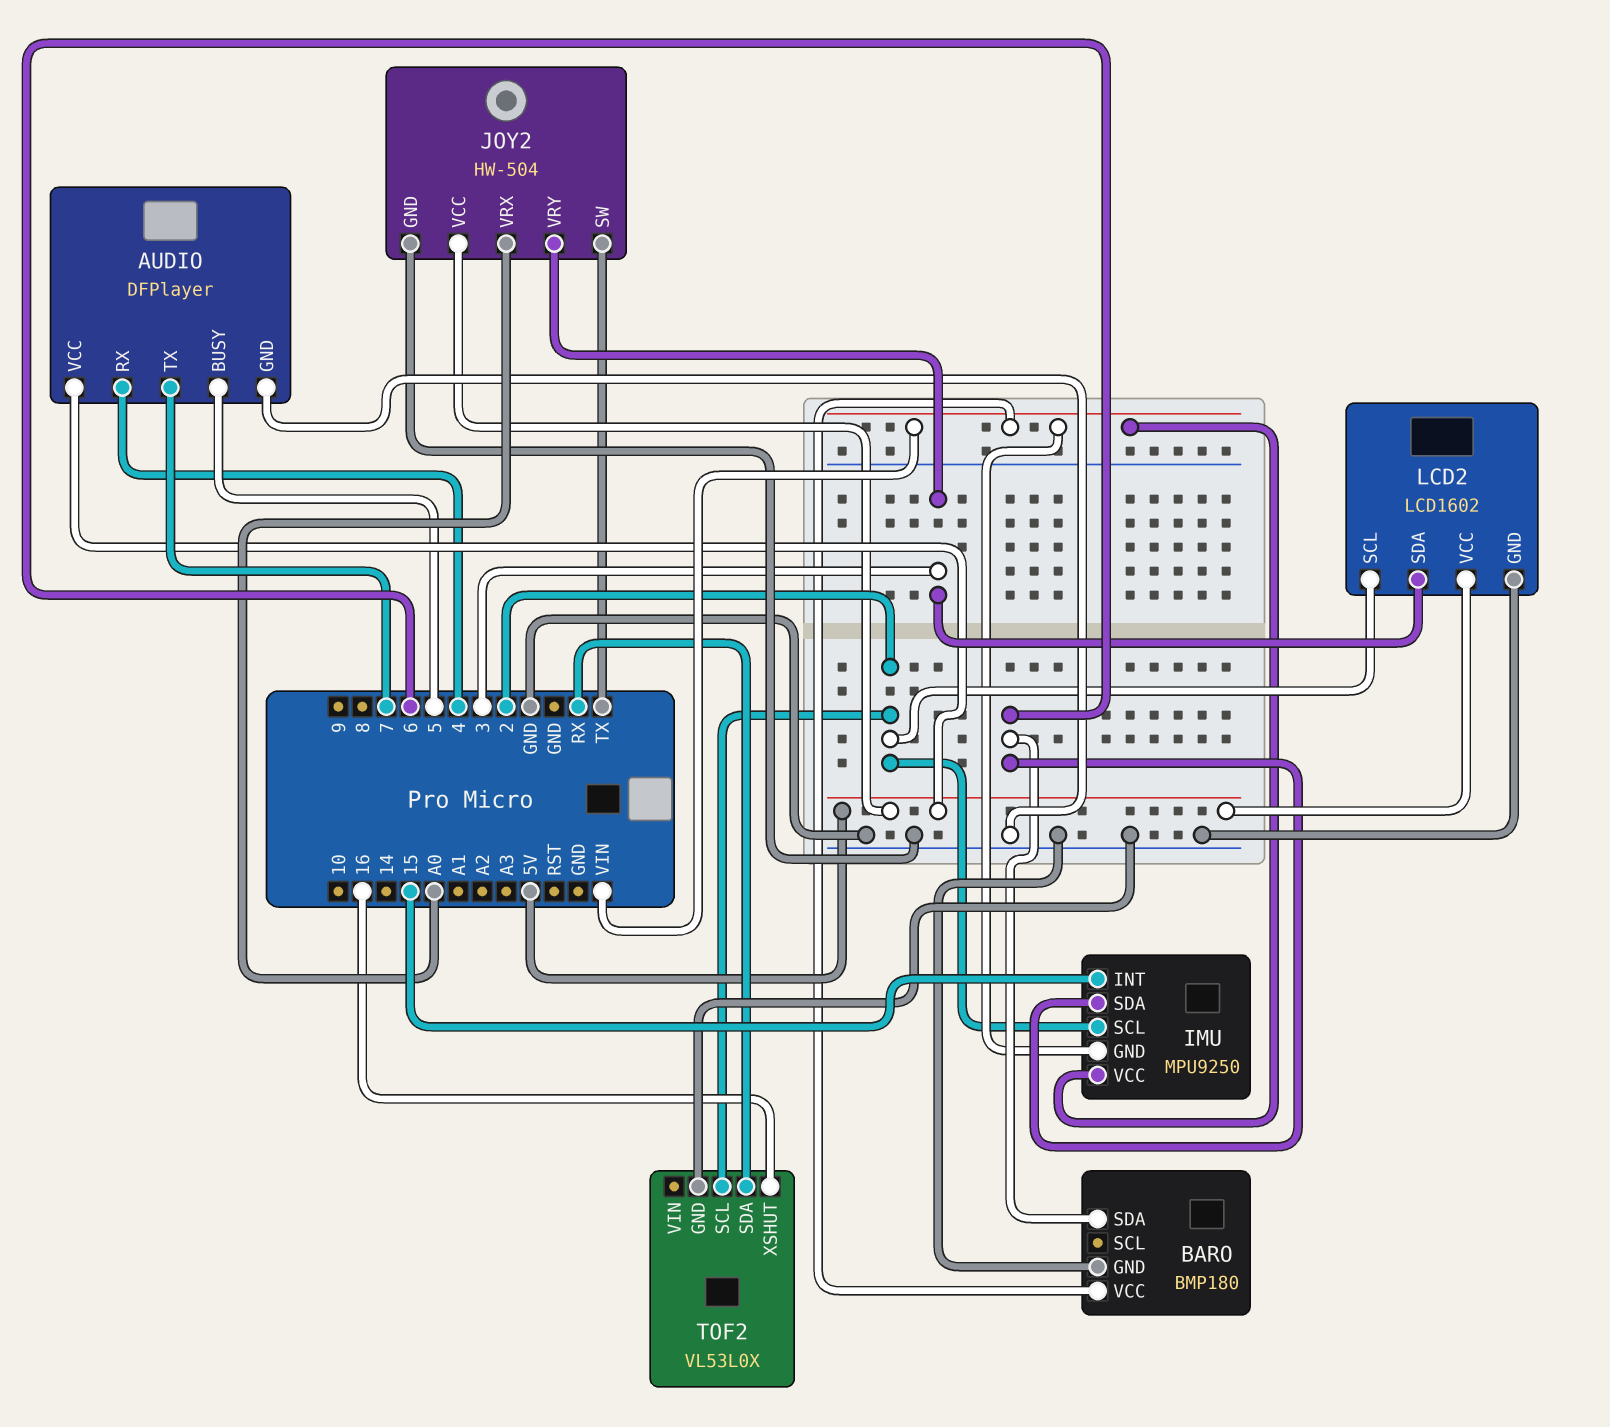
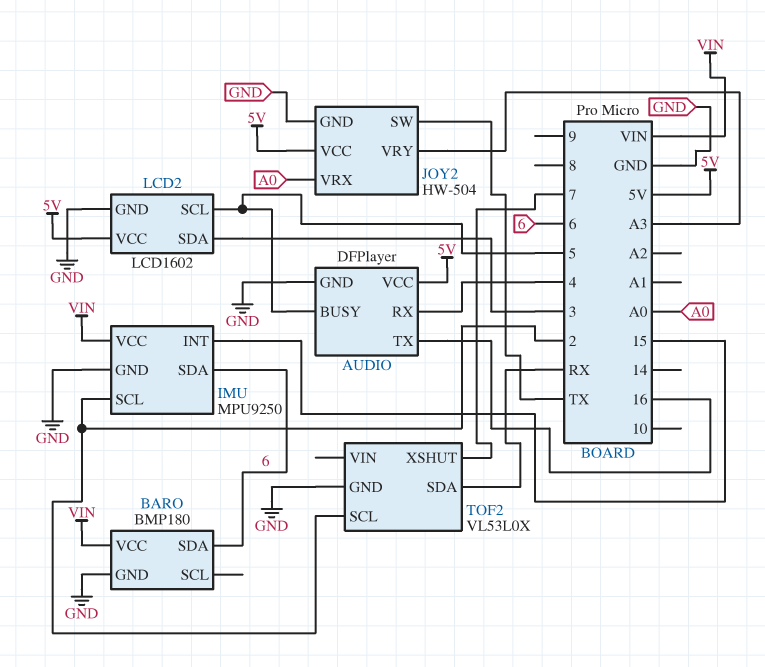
AUDIO pin TX: 7 -> 16
IMU pin GND: VIN -> GND
JOY2 pin VRY: 3 -> A3
LCD2 pin SCL: 2 -> 5
TOF2 pin XSHUT: 16 -> 7

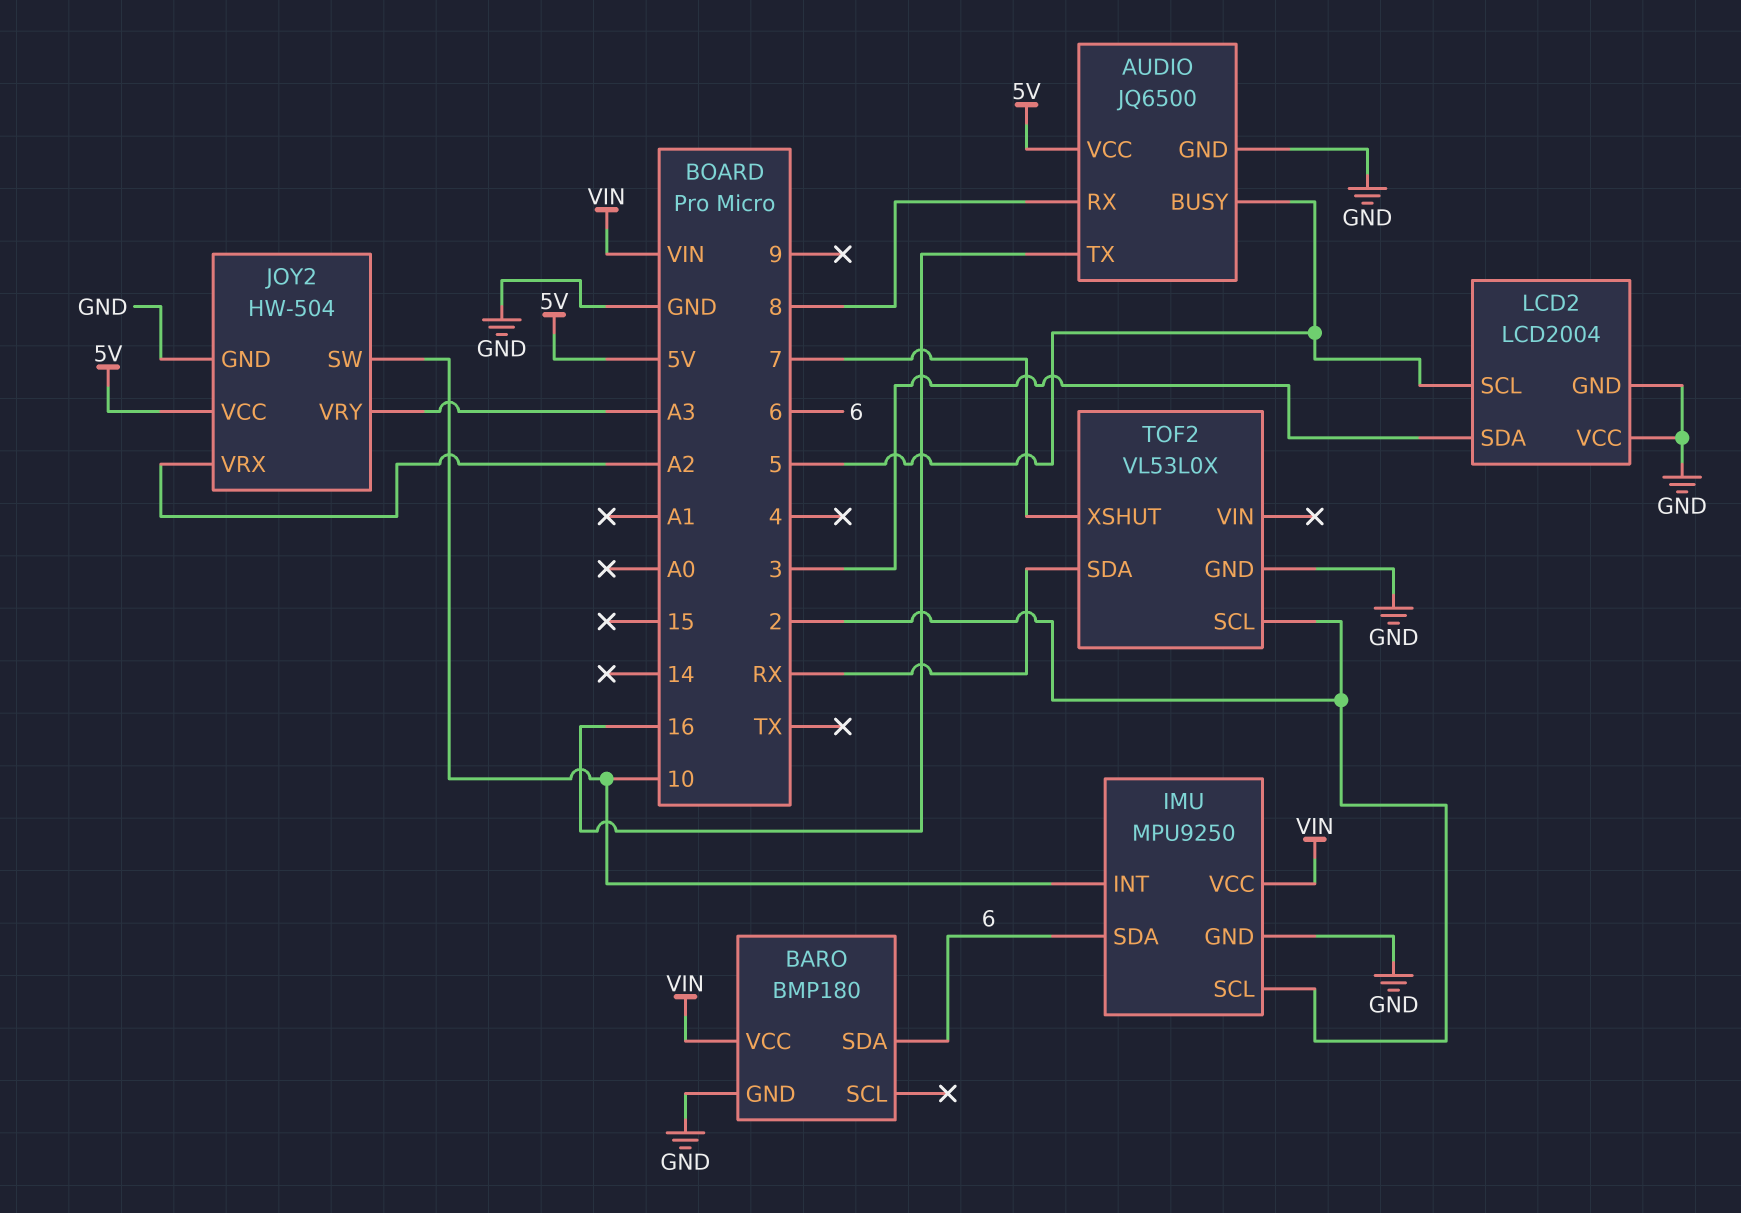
AUDIO: DFPlayer -> JQ6500
AUDIO pin RX: 4 -> 8
IMU pin INT: 15 -> 10
JOY2 pin SW: TX -> 10
JOY2 pin VRX: A0 -> A2
LCD2: LCD1602 -> LCD2004
LCD2 pin VCC: 5V -> GND

